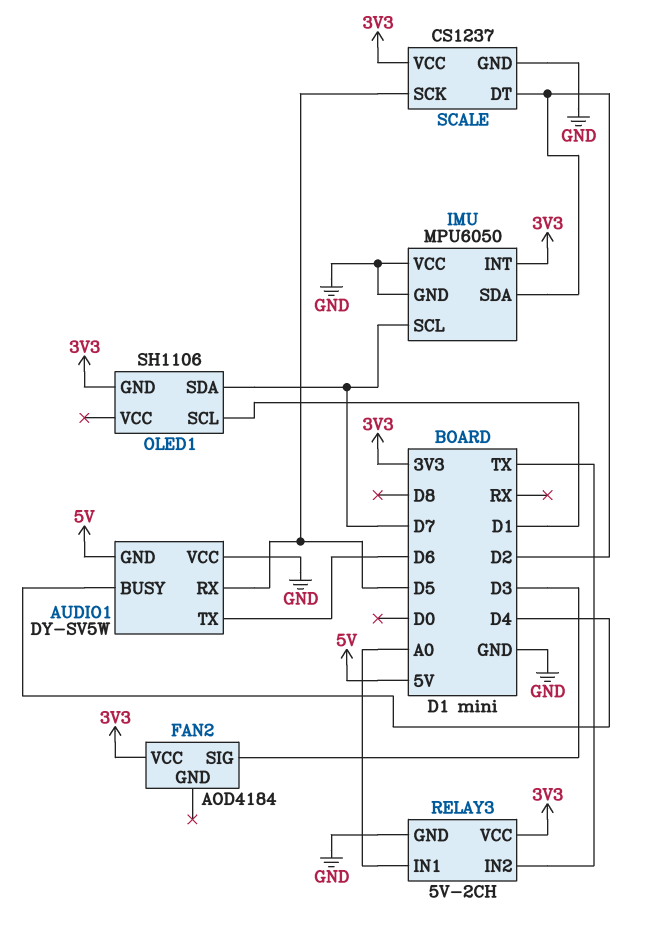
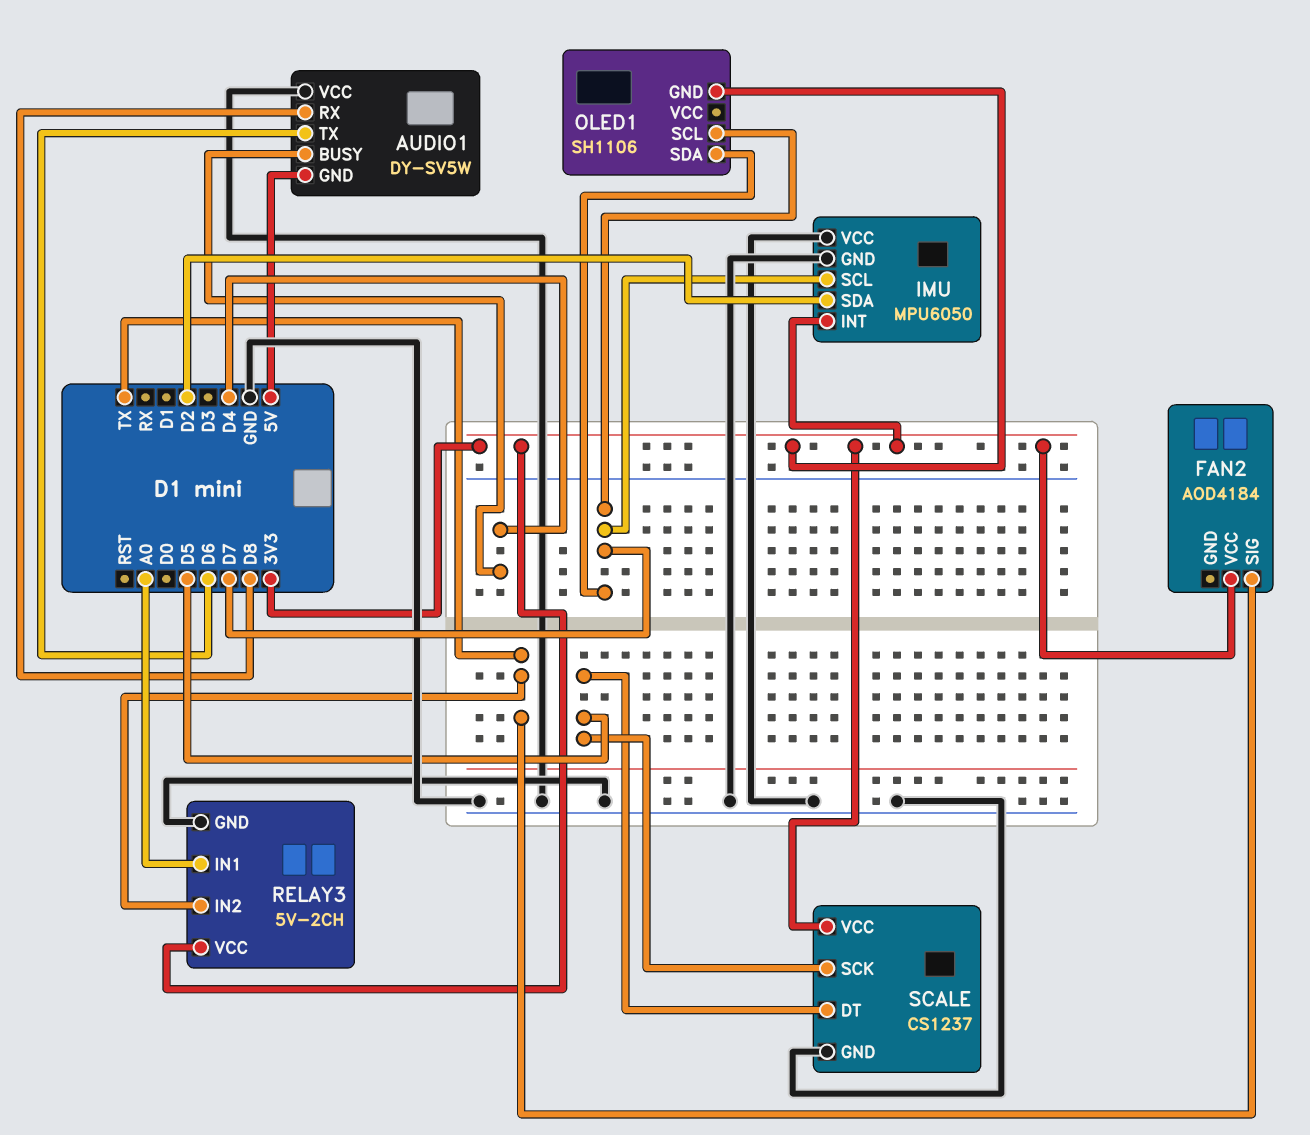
AUDIO1 pin RX: D5 -> D8
FAN2 pin SIG: D3 -> TX
OLED1 pin SCL: D1 -> D7
SCALE pin DT: D2 -> D5

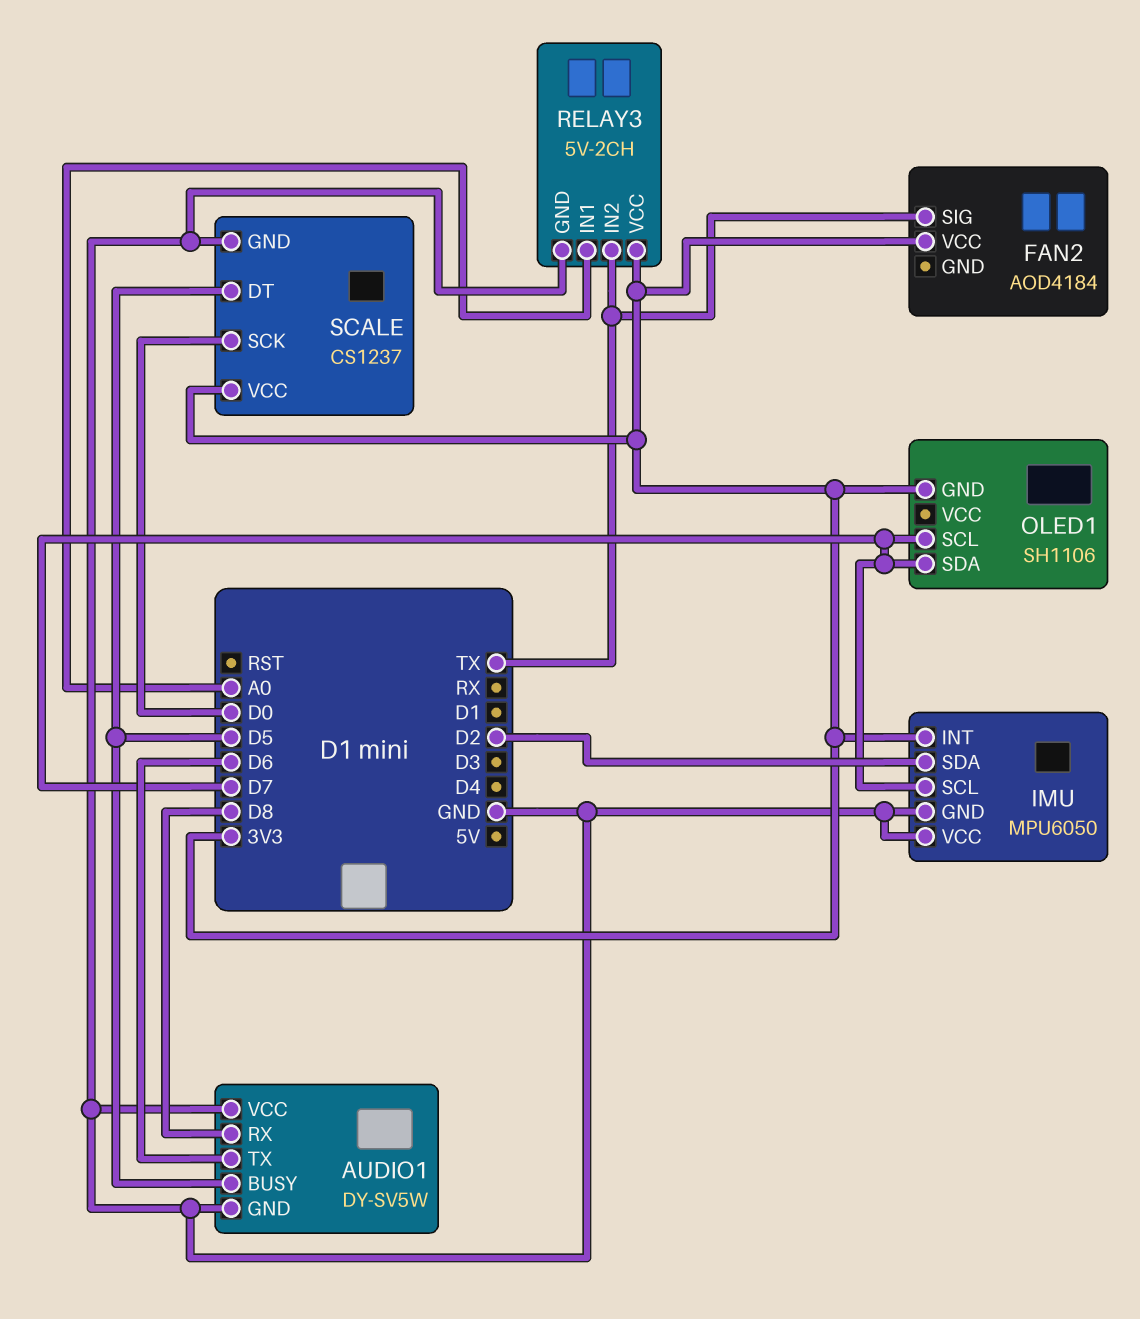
AUDIO1 pin BUSY: D4 -> D5
AUDIO1 pin GND: 5V -> GND
SCALE pin SCK: D5 -> D0

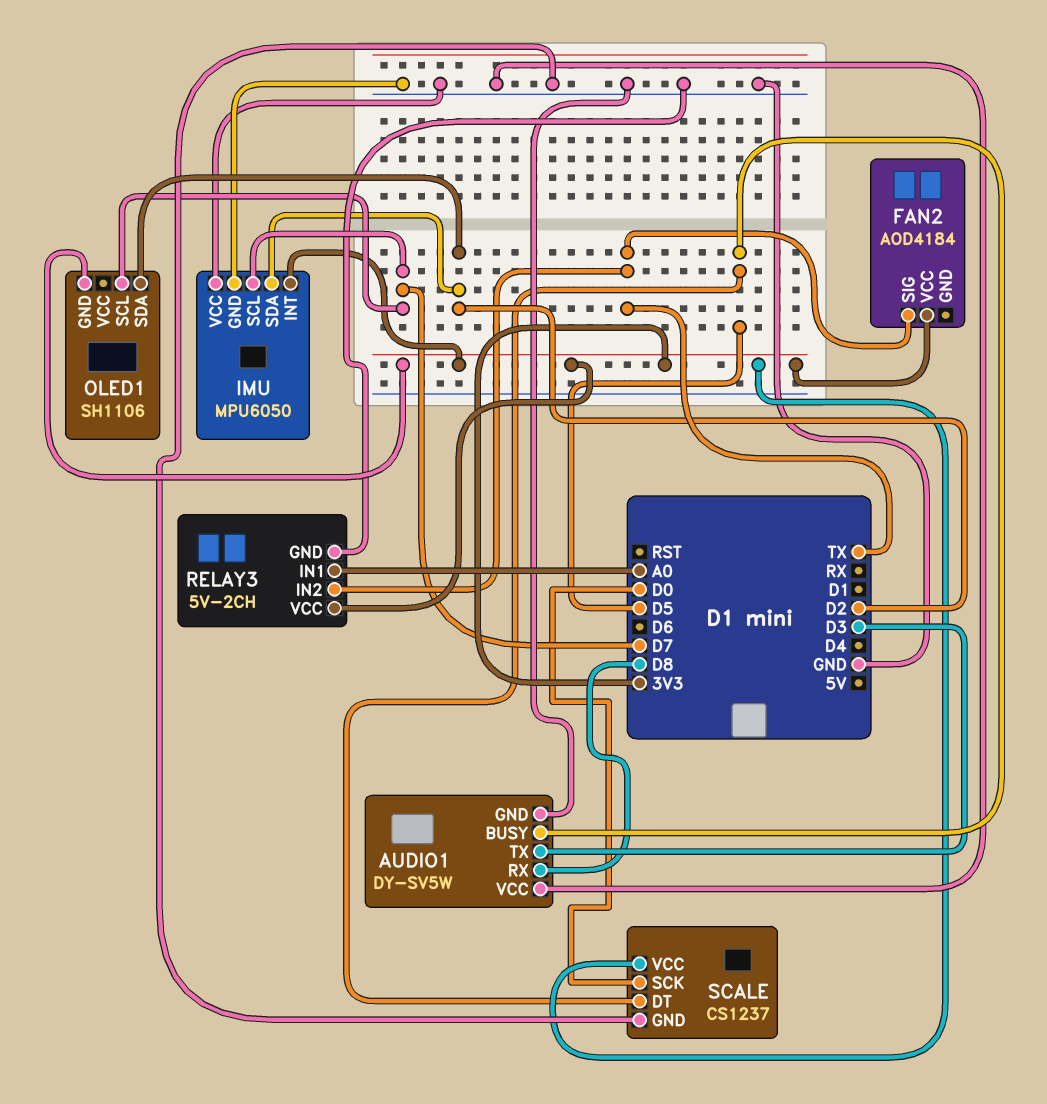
AUDIO1 pin TX: D6 -> D3
OLED1 pin SDA: D7 -> D2

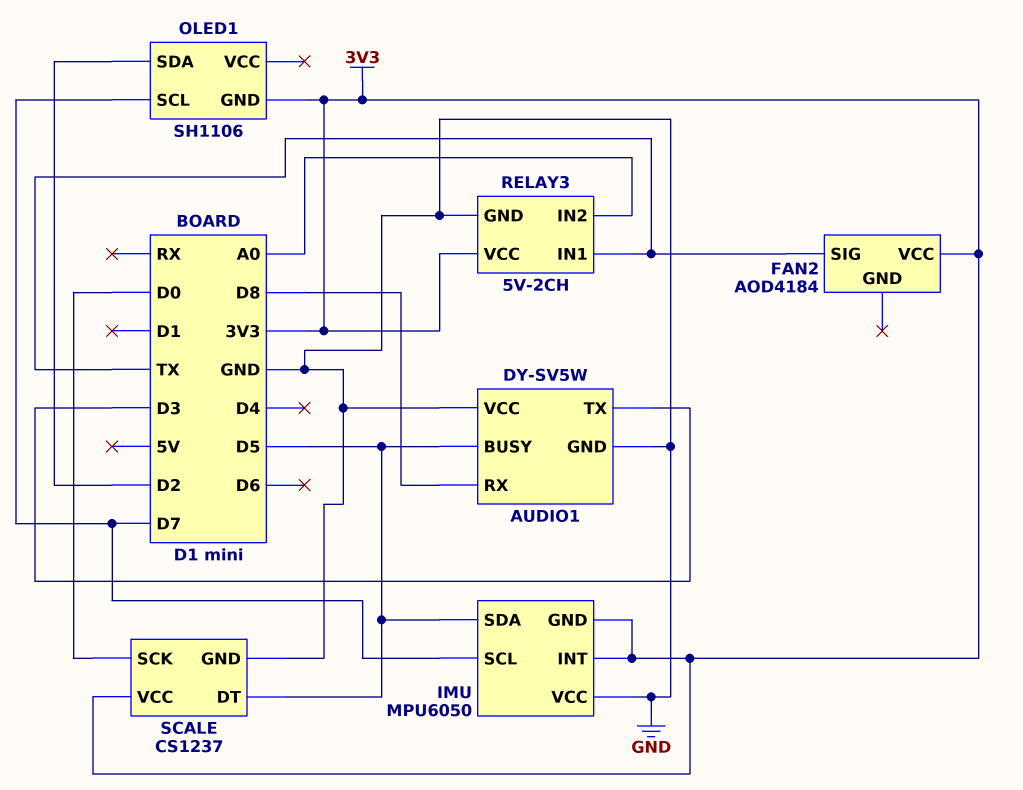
IMU pin GND: GND -> 3V3
IMU pin SDA: D2 -> D5
RELAY3 pin IN1: A0 -> TX
RELAY3 pin IN2: TX -> A0

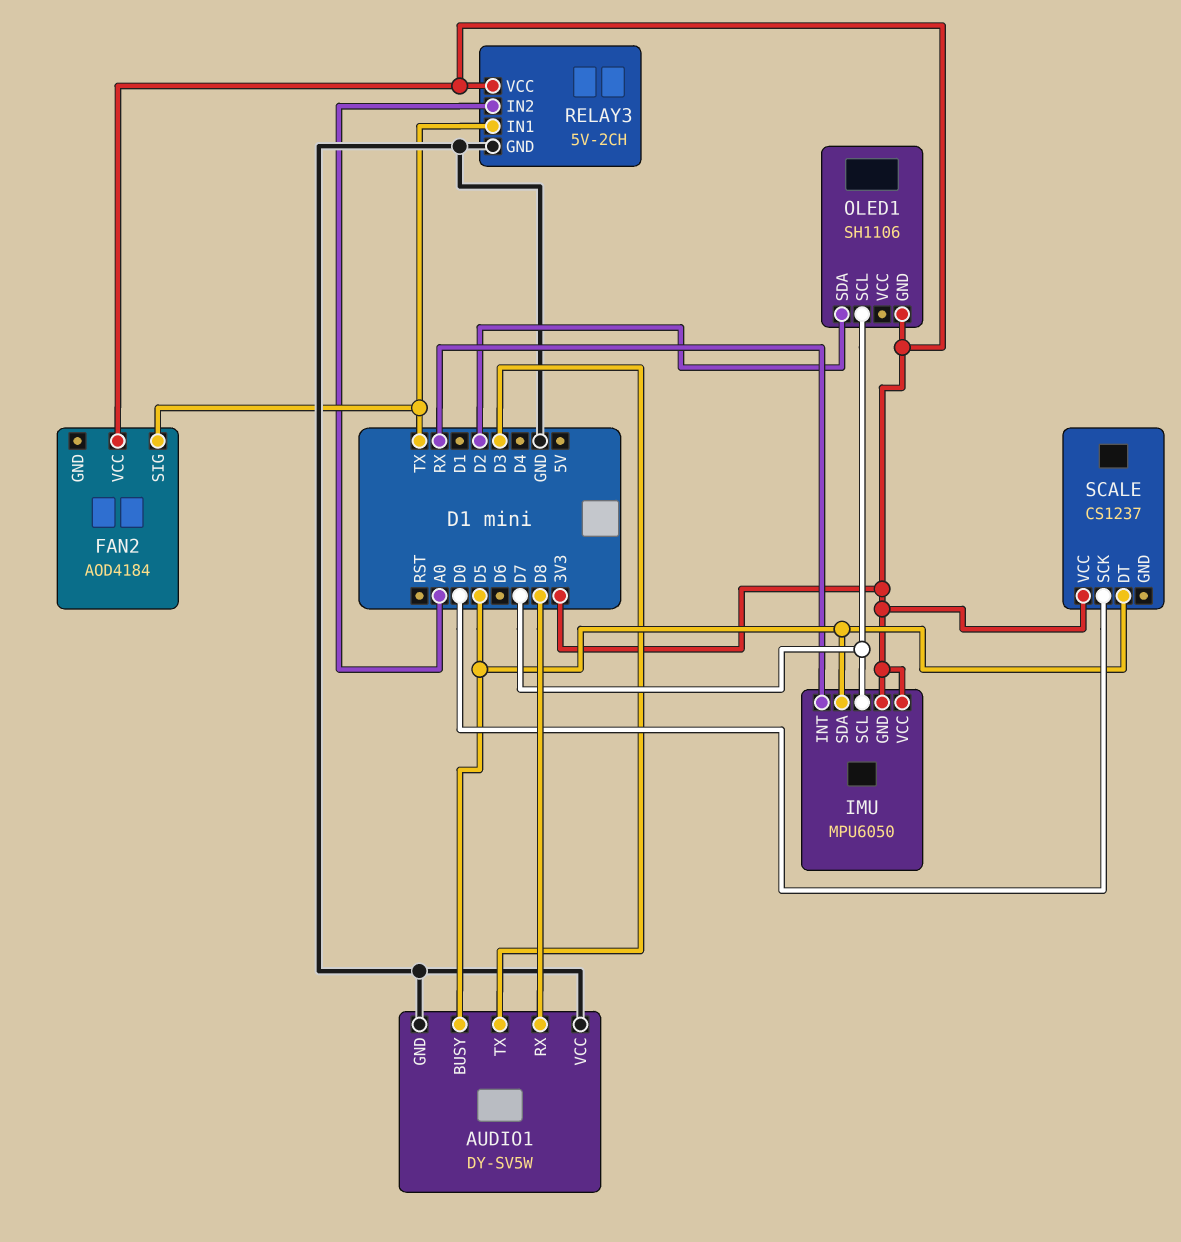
IMU pin INT: 3V3 -> RX
IMU pin VCC: GND -> 3V3
SCALE pin GND: GND -> none

